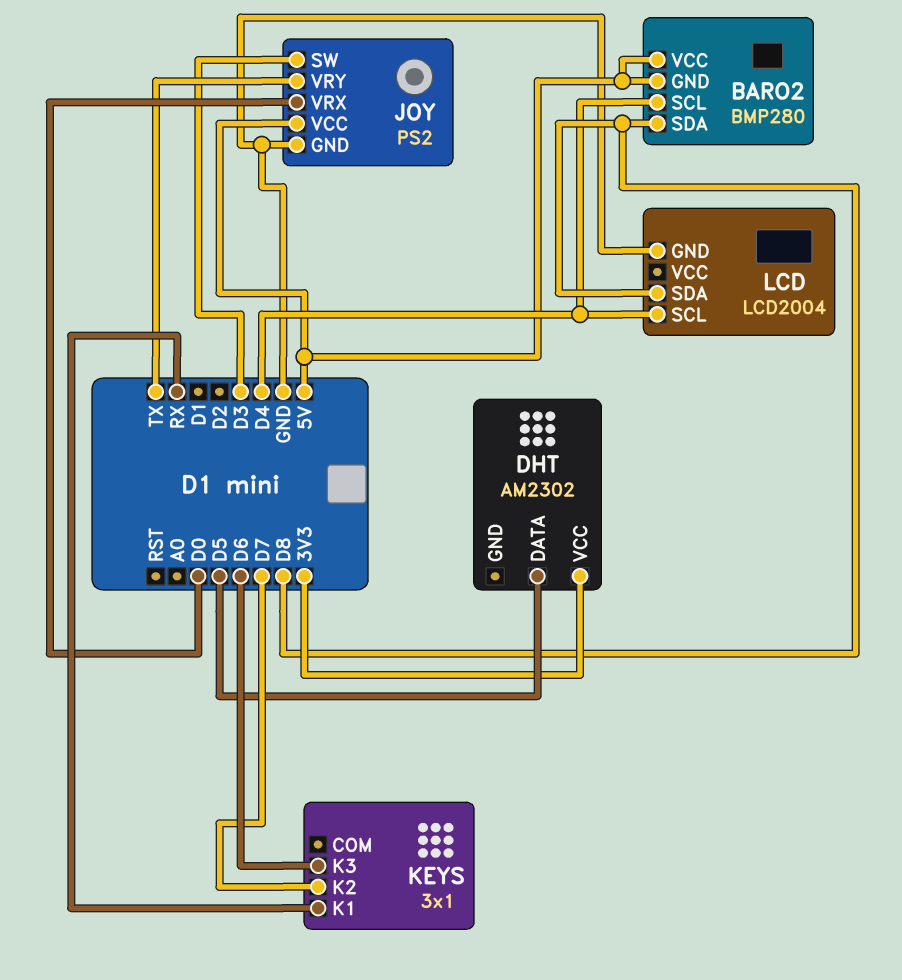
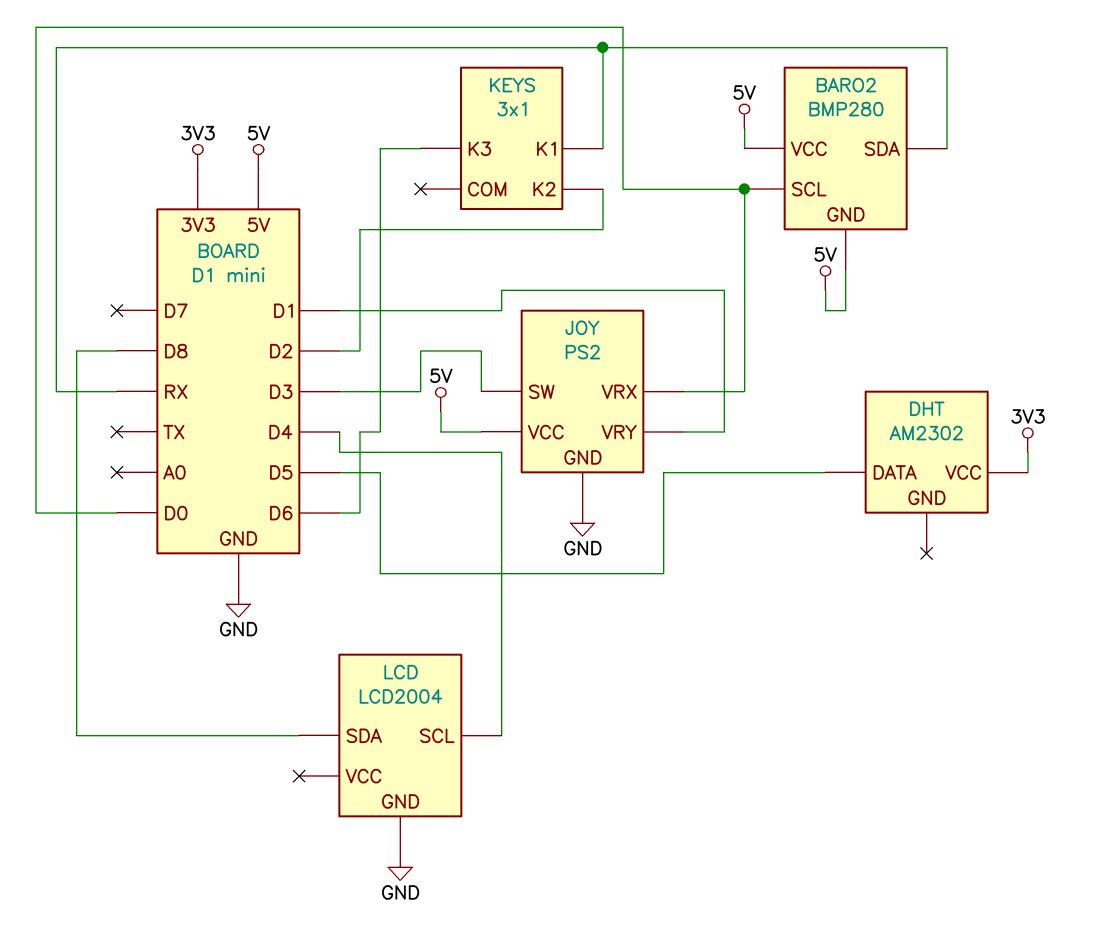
BARO2 pin SCL: D4 -> D0
BARO2 pin SDA: D8 -> RX
JOY pin VRY: TX -> D1
KEYS pin K2: D7 -> D2

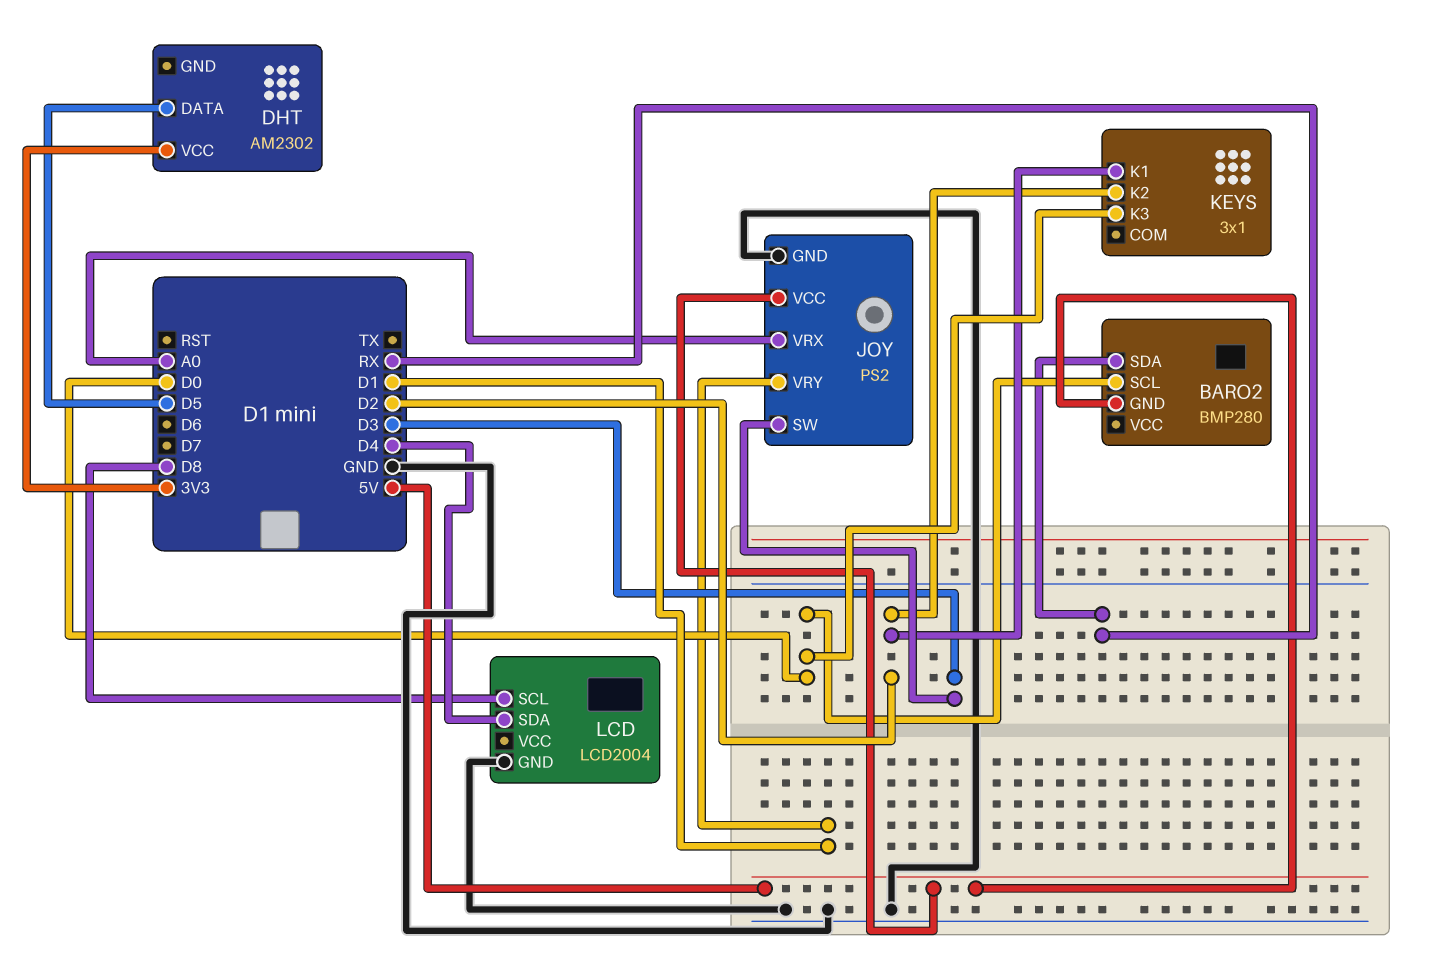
BARO2 pin VCC: 5V -> none
JOY pin VRX: D0 -> A0
KEYS pin K1: RX -> D2
KEYS pin K3: D6 -> D0
LCD pin SCL: D4 -> D8
LCD pin SDA: D8 -> D4

